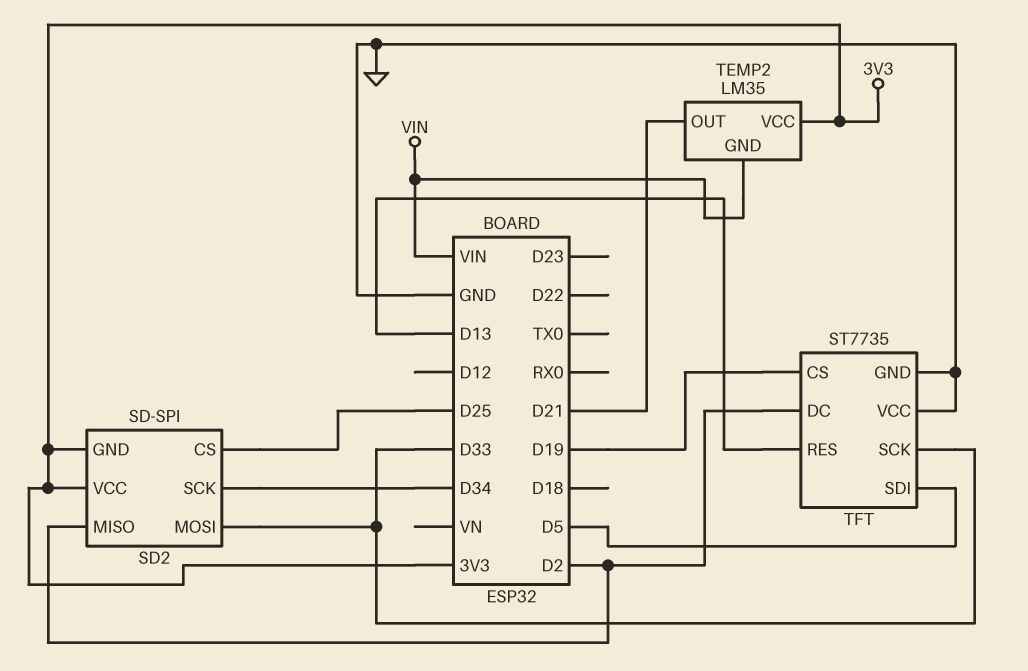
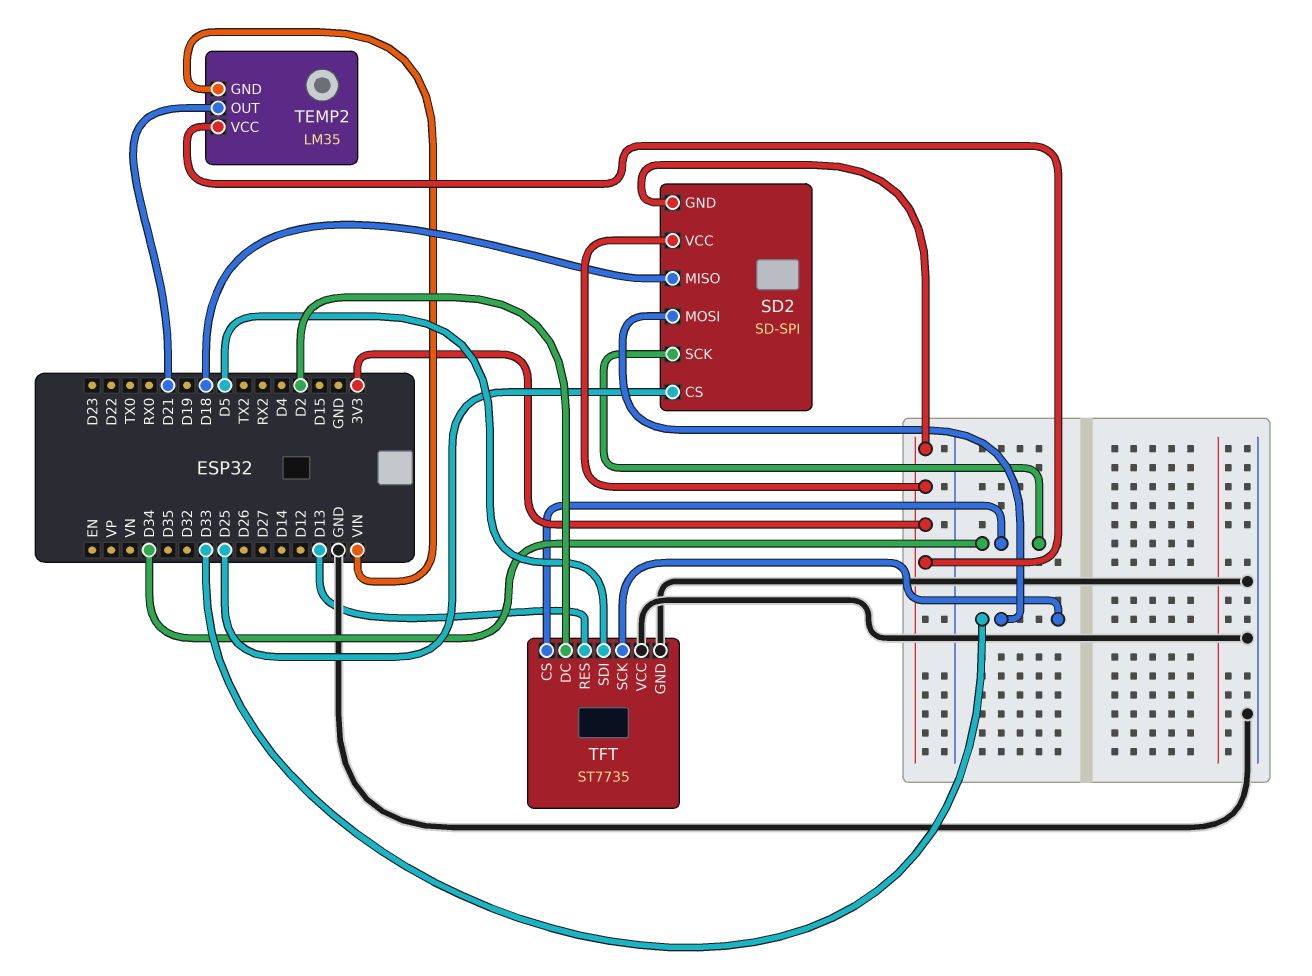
SD2 pin MISO: D2 -> D18
TFT pin CS: D19 -> D34

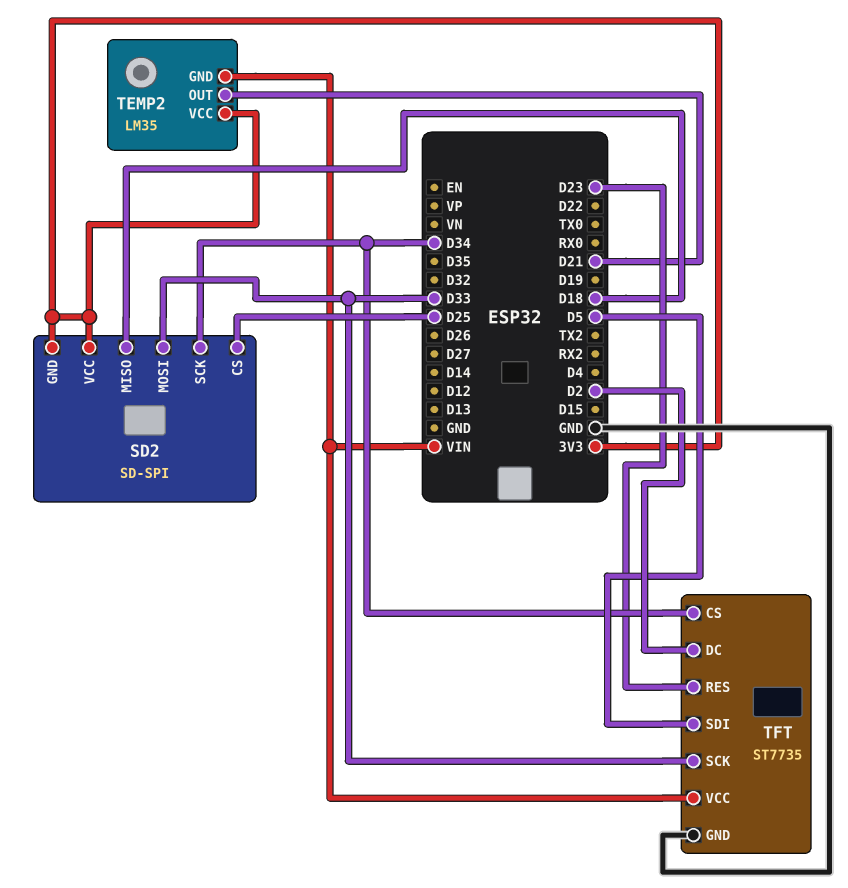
TFT pin RES: D13 -> D23
TFT pin VCC: GND -> VIN

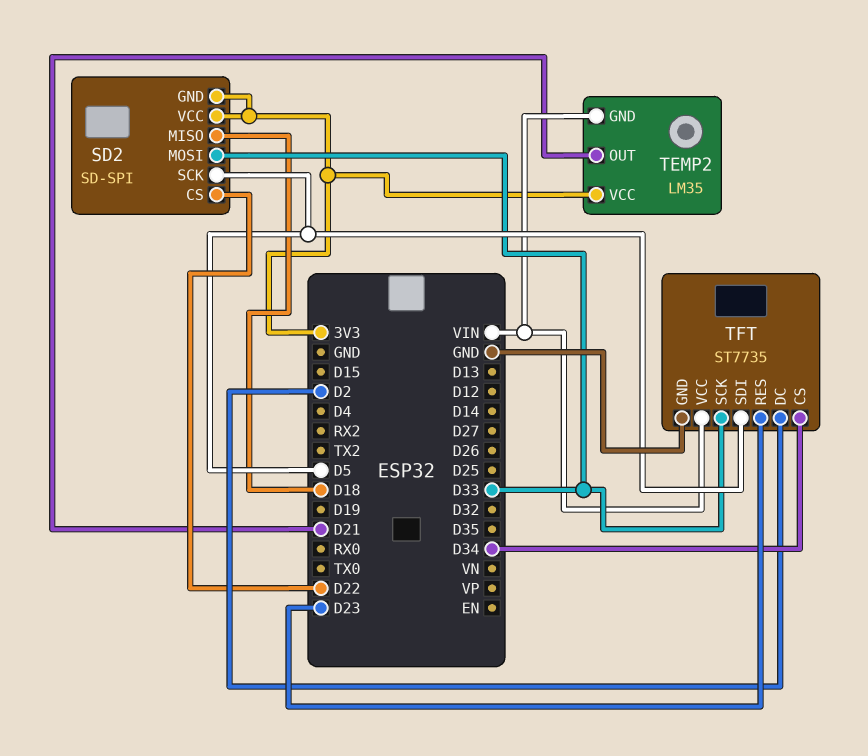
SD2 pin CS: D25 -> D22
SD2 pin SCK: D34 -> D5

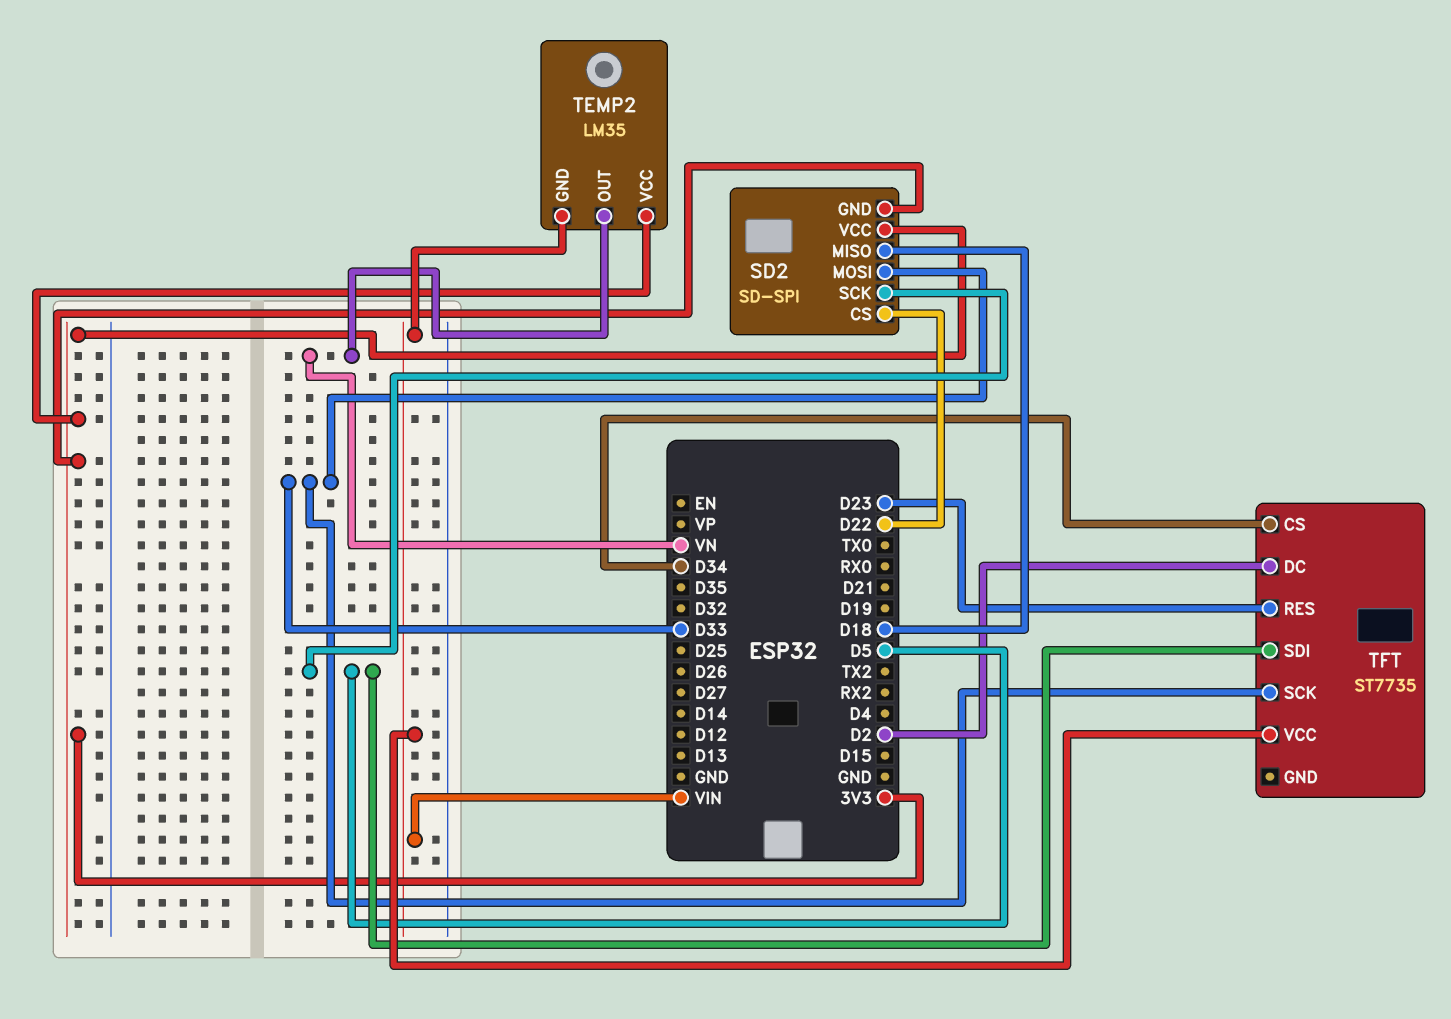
TEMP2 pin OUT: D21 -> VN
TFT pin GND: GND -> none

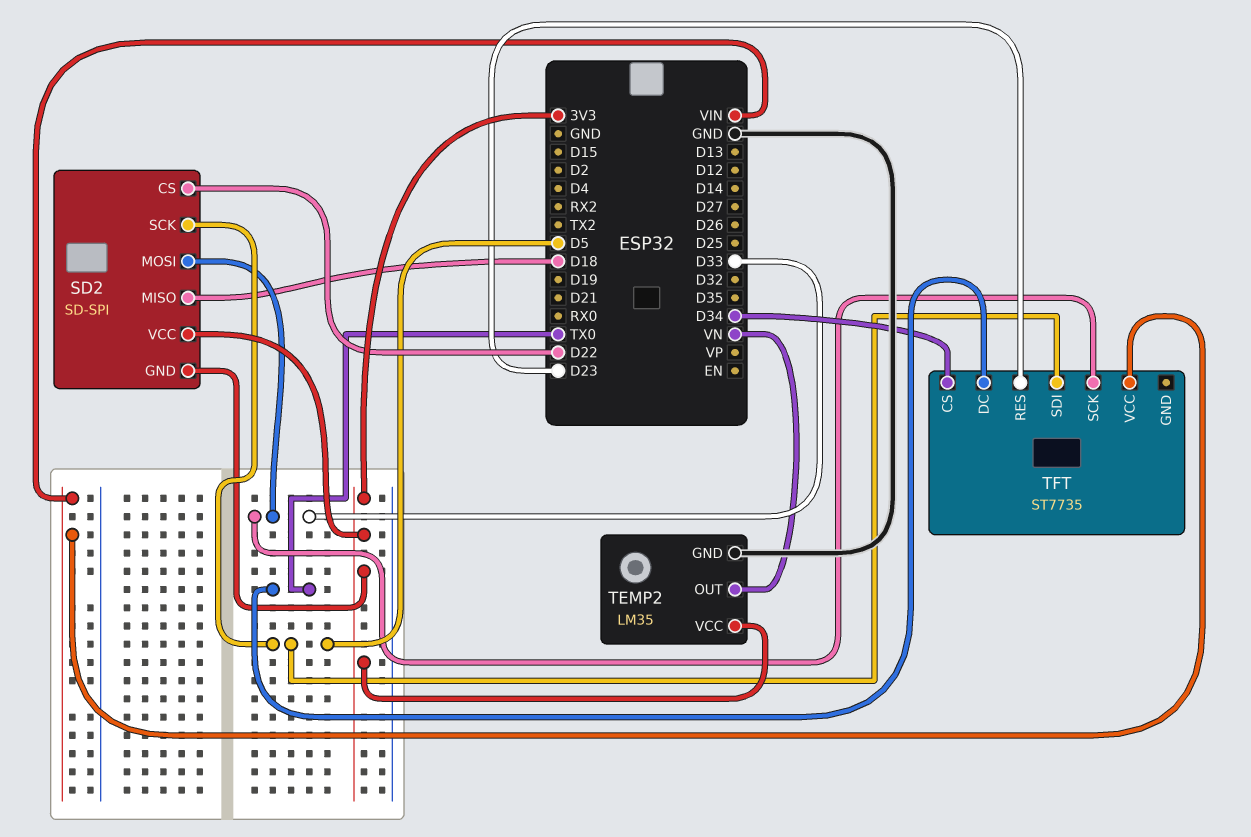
TEMP2 pin GND: VIN -> GND
TFT pin DC: D2 -> TX0

